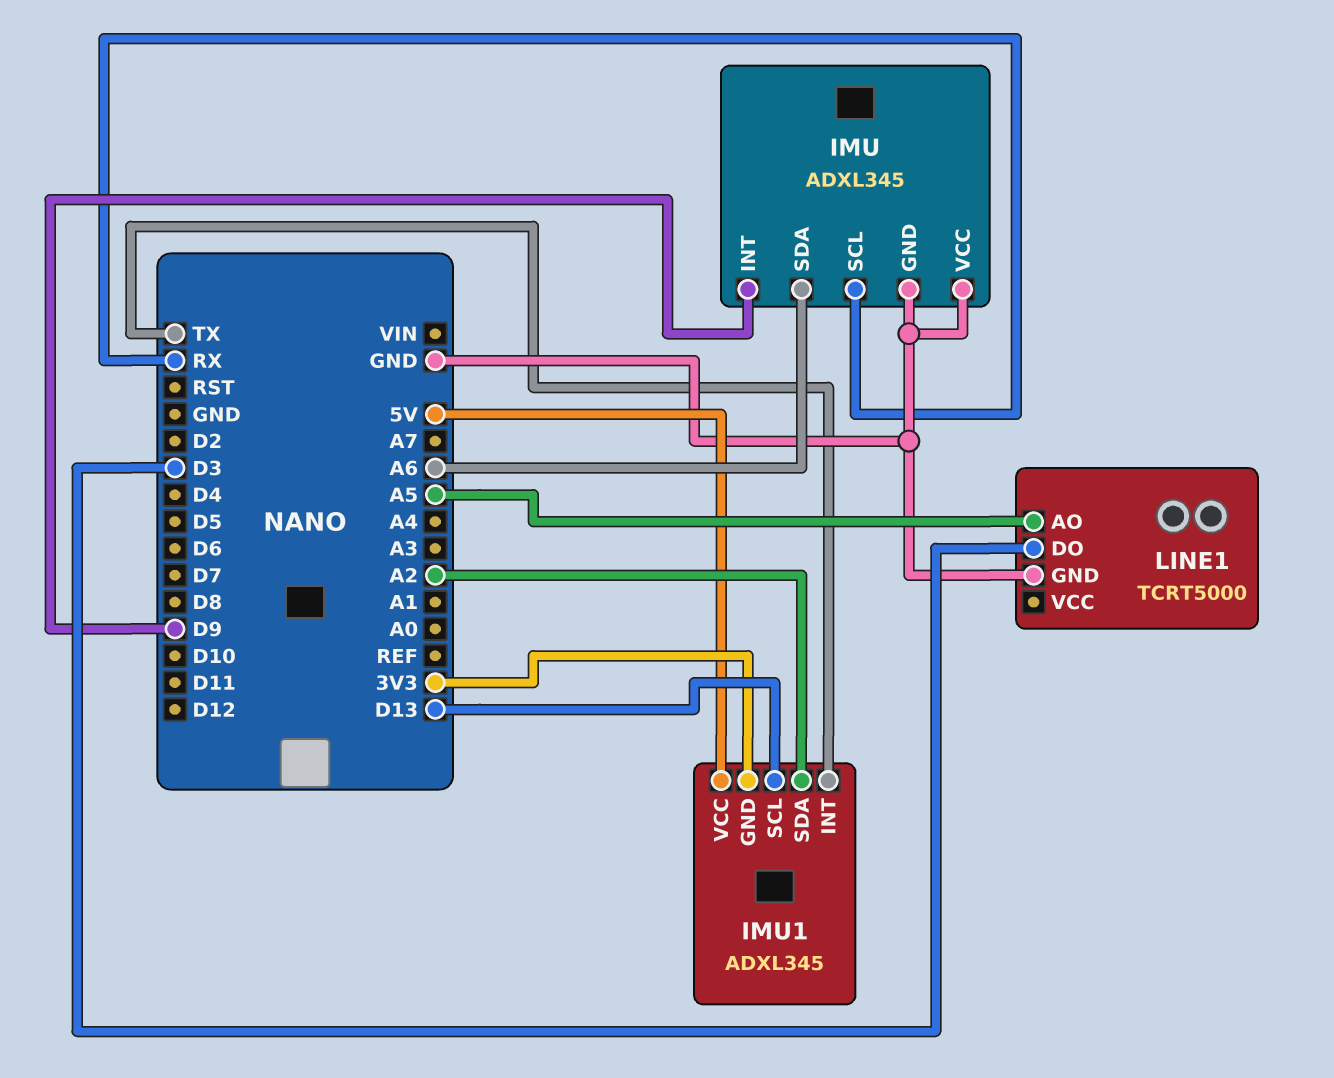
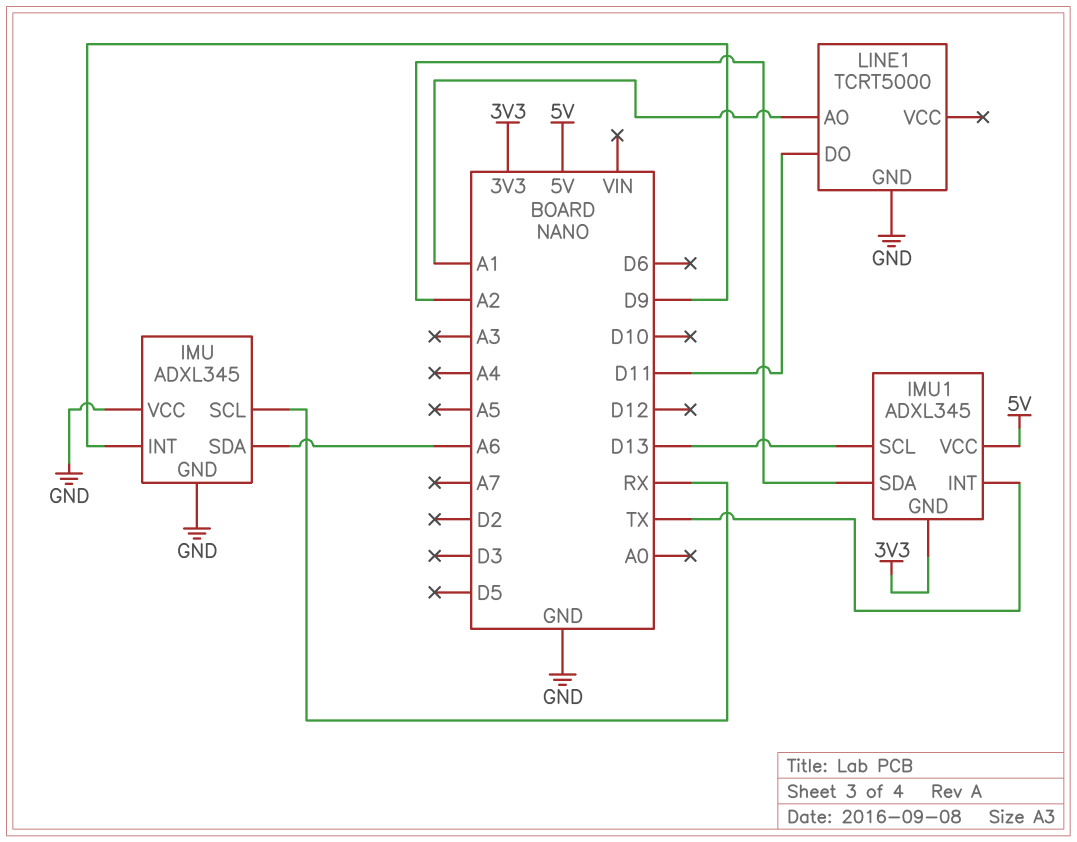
LINE1 pin AO: A5 -> A1
LINE1 pin DO: D3 -> D11

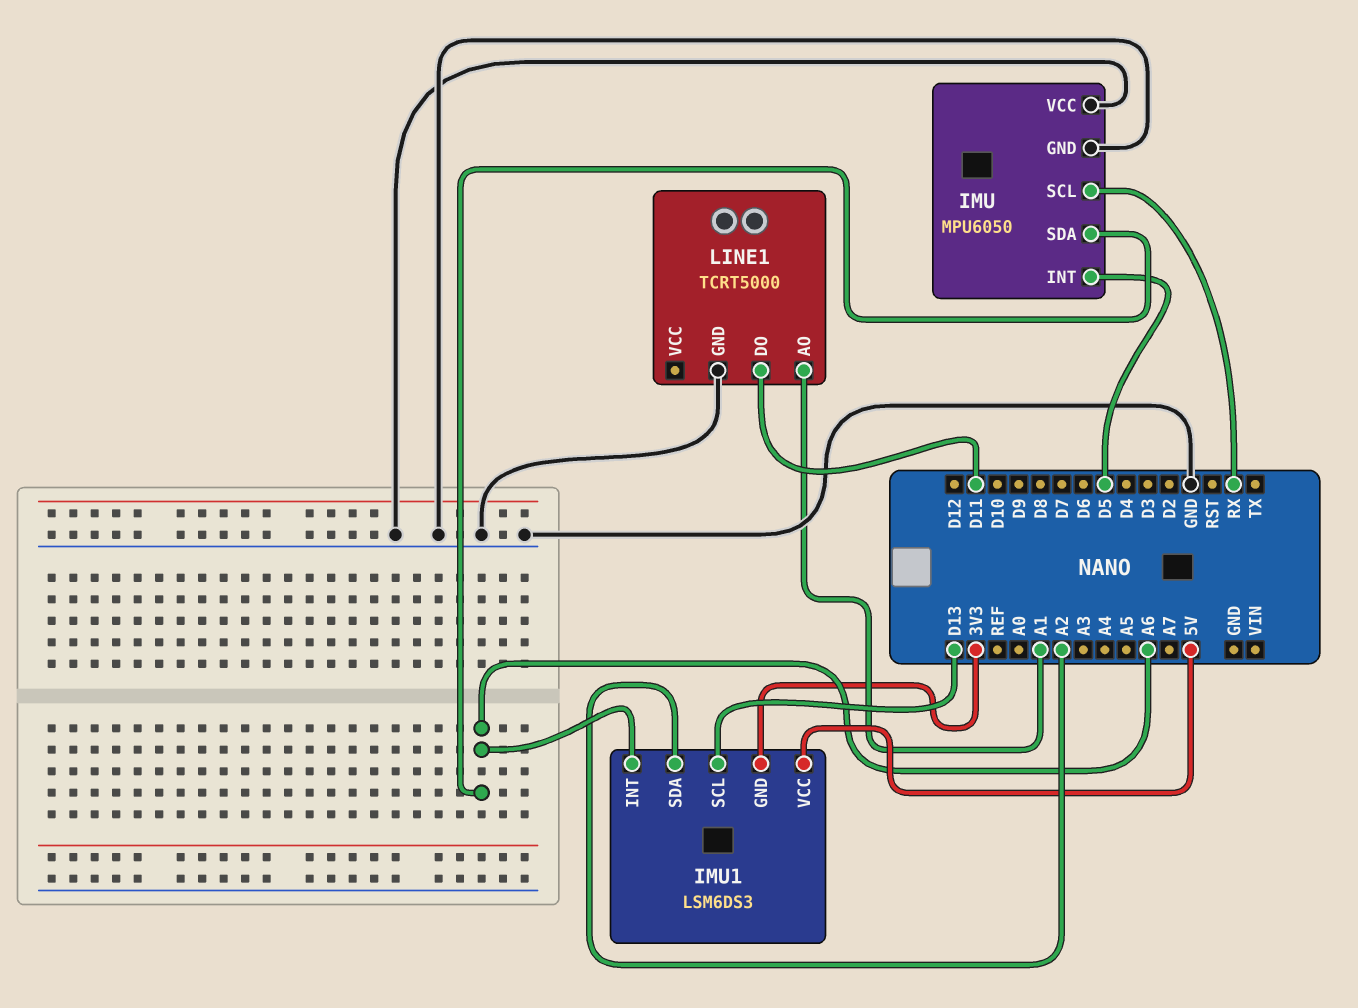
IMU: ADXL345 -> MPU6050
IMU pin INT: D9 -> D5
IMU1: ADXL345 -> LSM6DS3
IMU1 pin INT: TX -> A6

